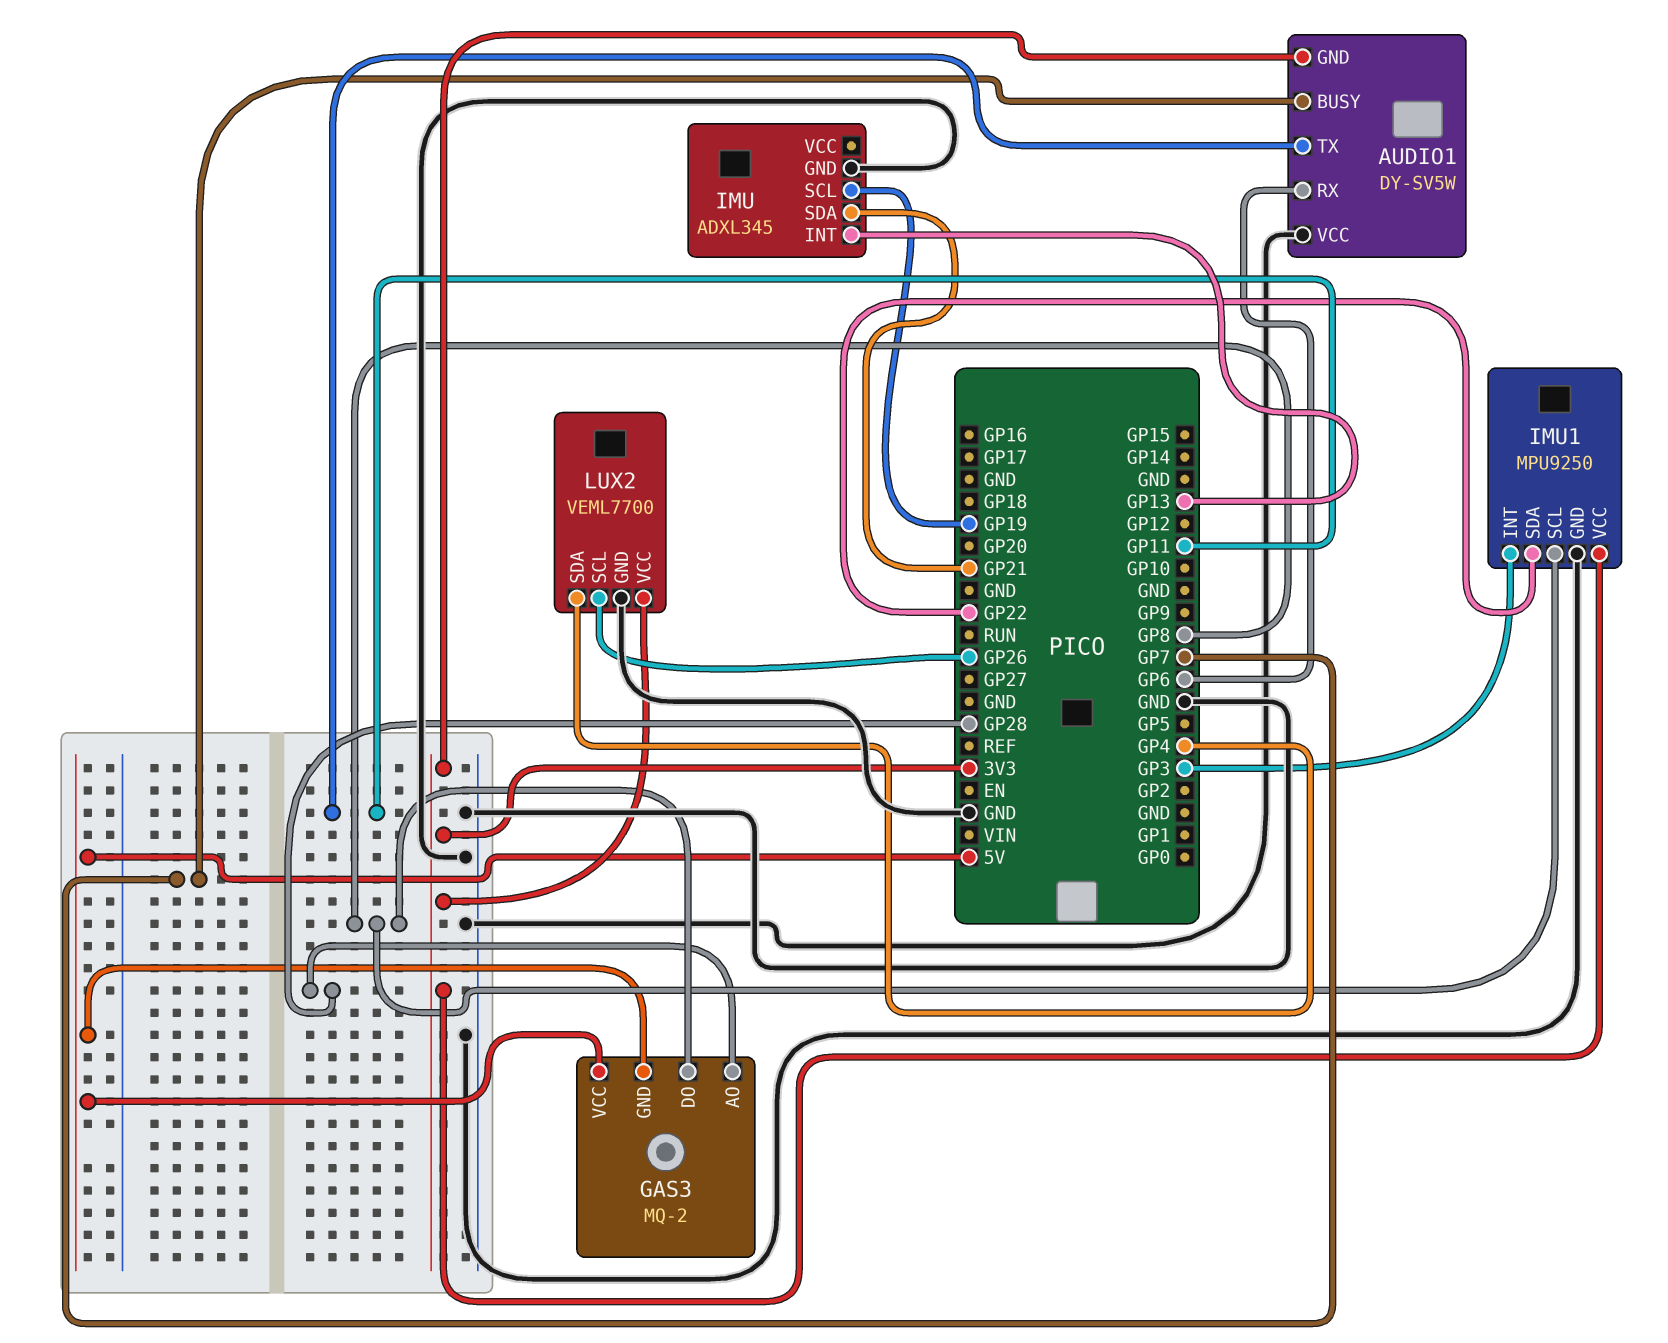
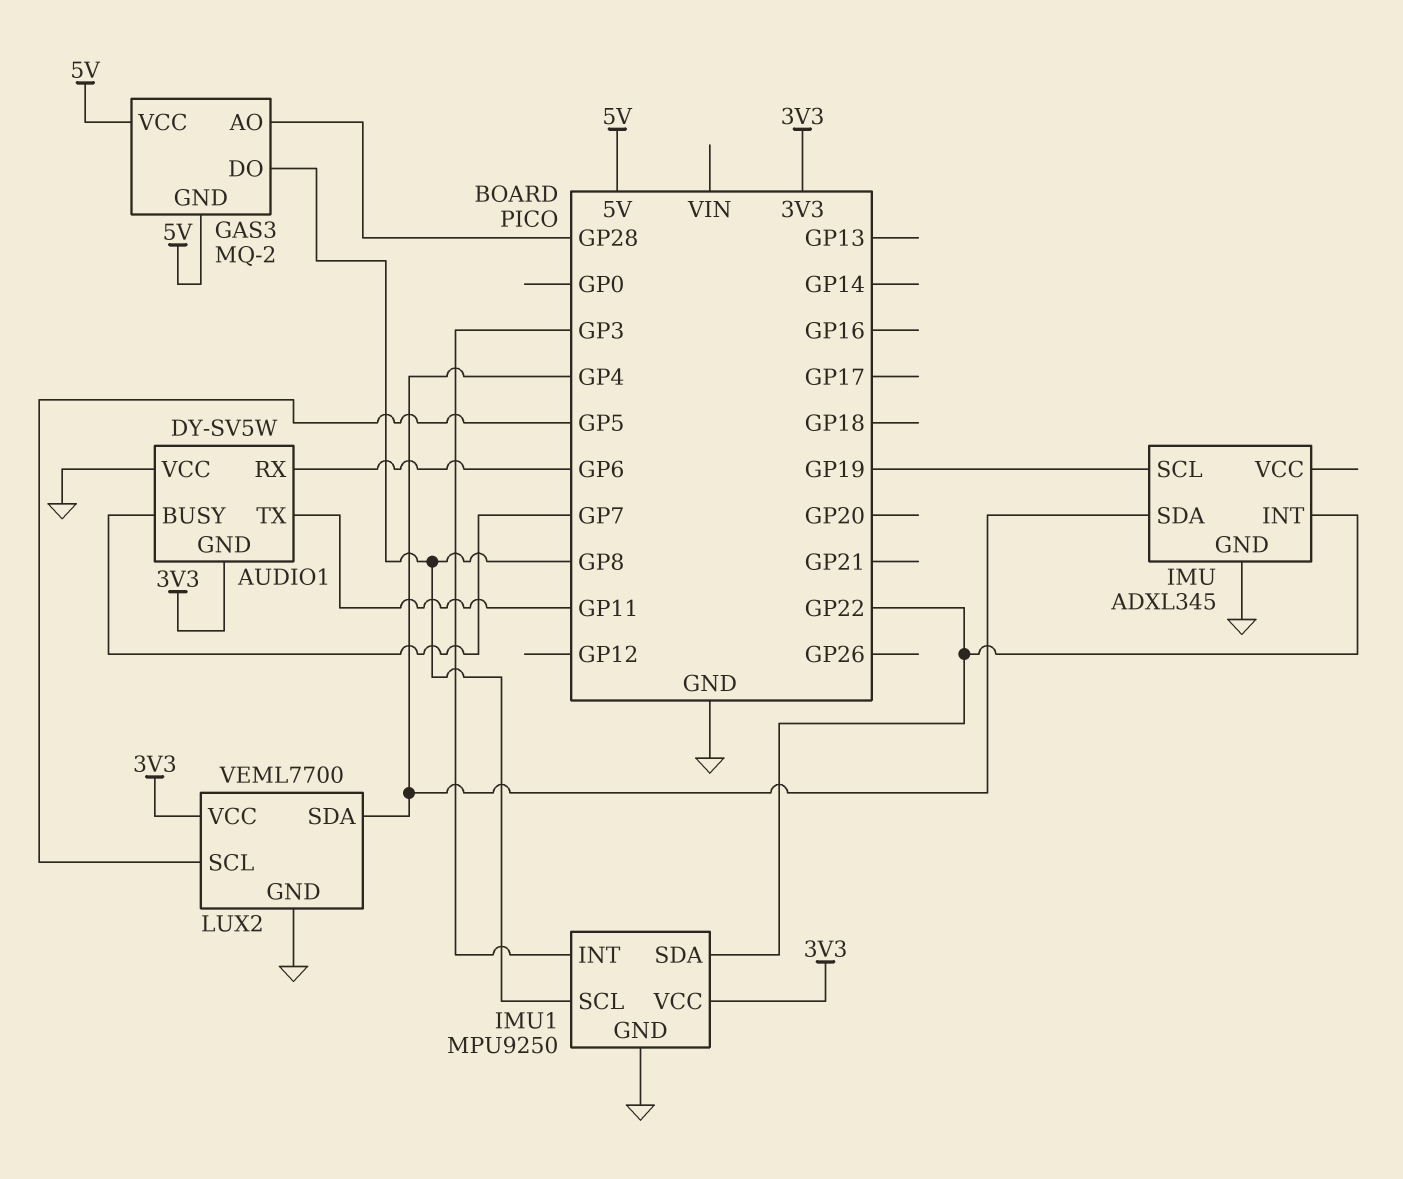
IMU pin INT: GP13 -> GP22
IMU pin SDA: GP21 -> GP4
LUX2 pin SCL: GP26 -> GP5

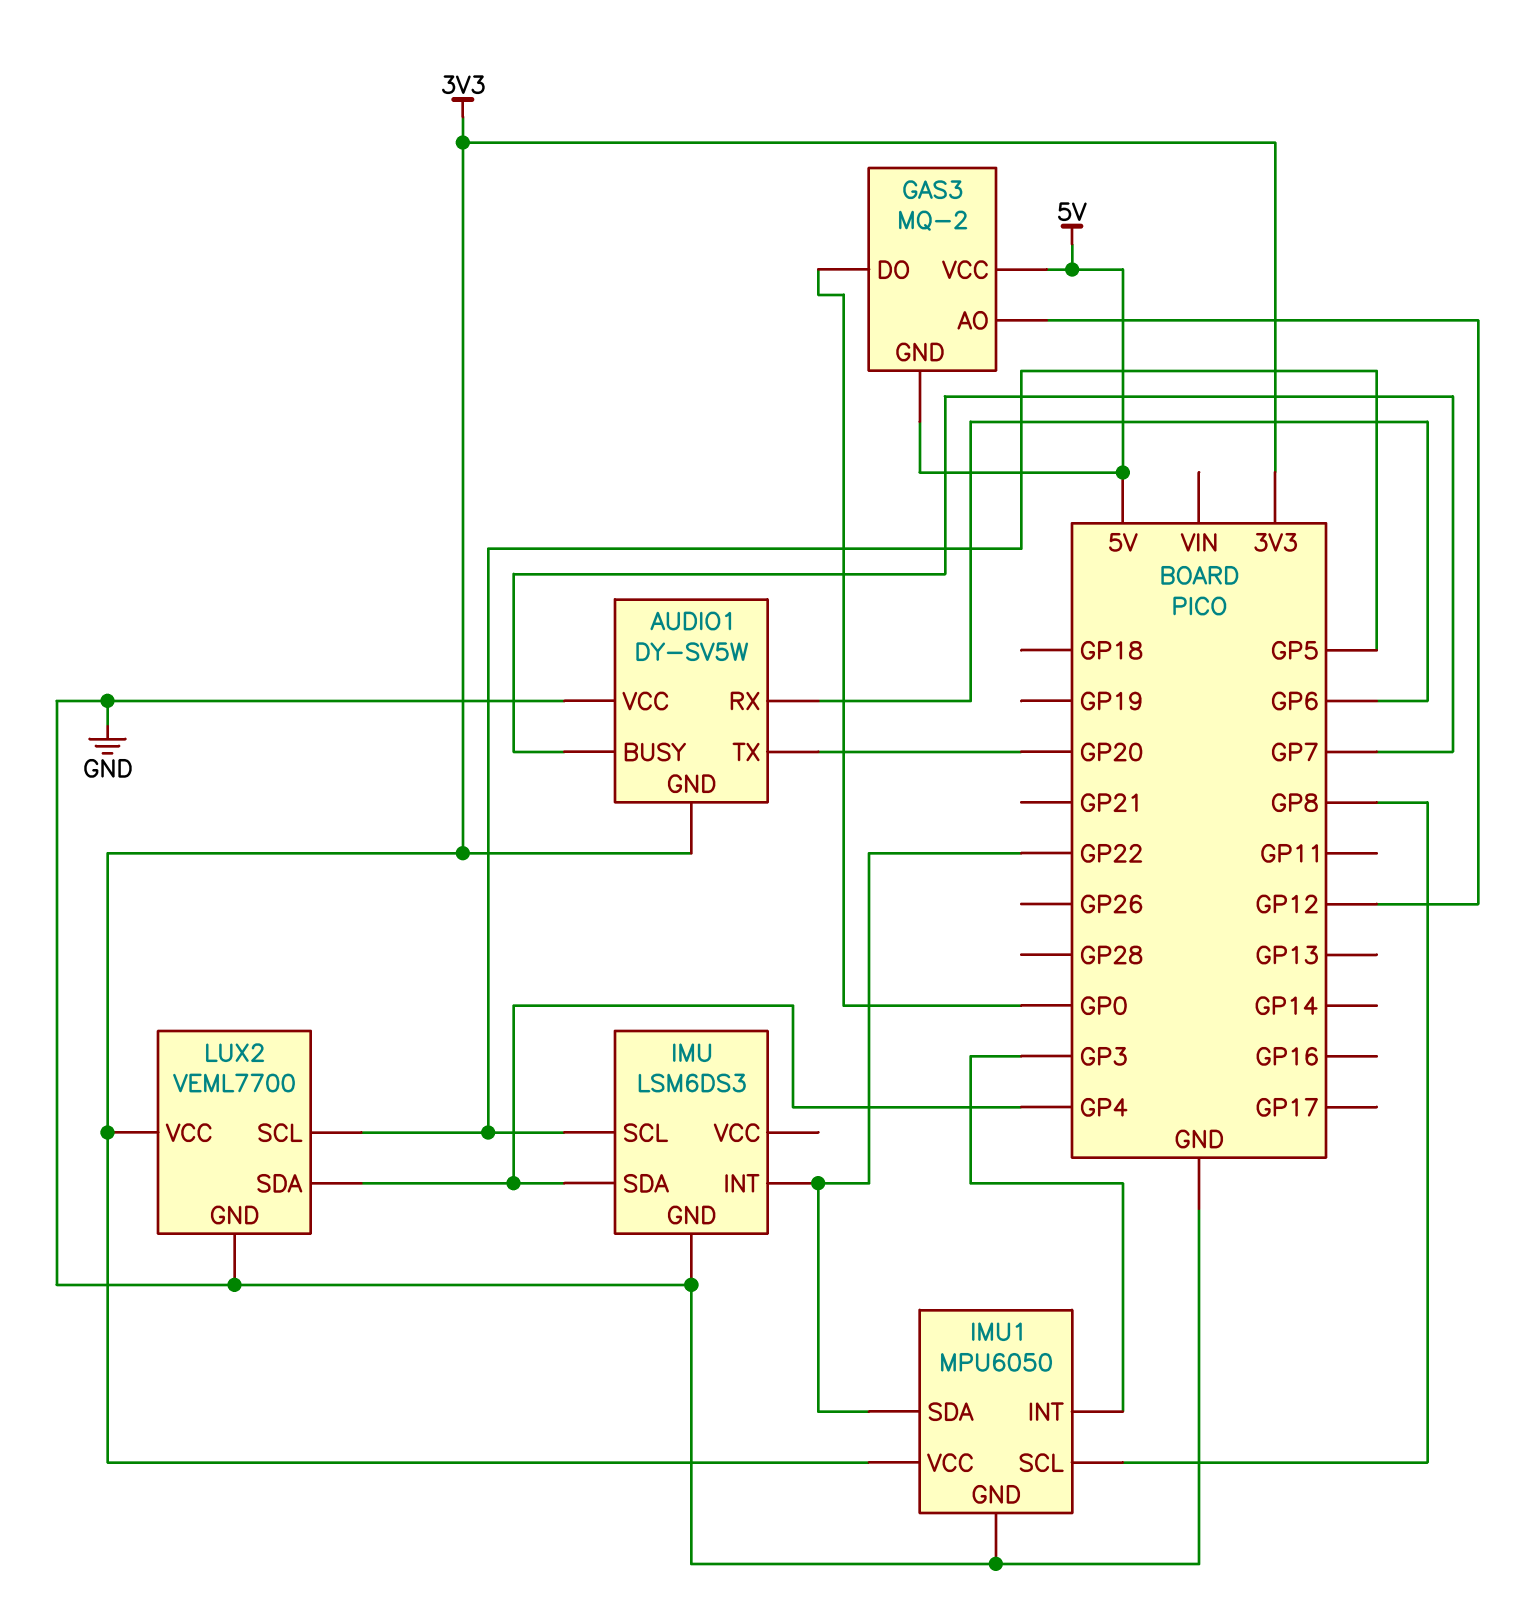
AUDIO1 pin TX: GP11 -> GP20
GAS3 pin AO: GP28 -> GP12
GAS3 pin DO: GP8 -> GP0
IMU: ADXL345 -> LSM6DS3
IMU pin SCL: GP19 -> GP5
IMU1: MPU9250 -> MPU6050

